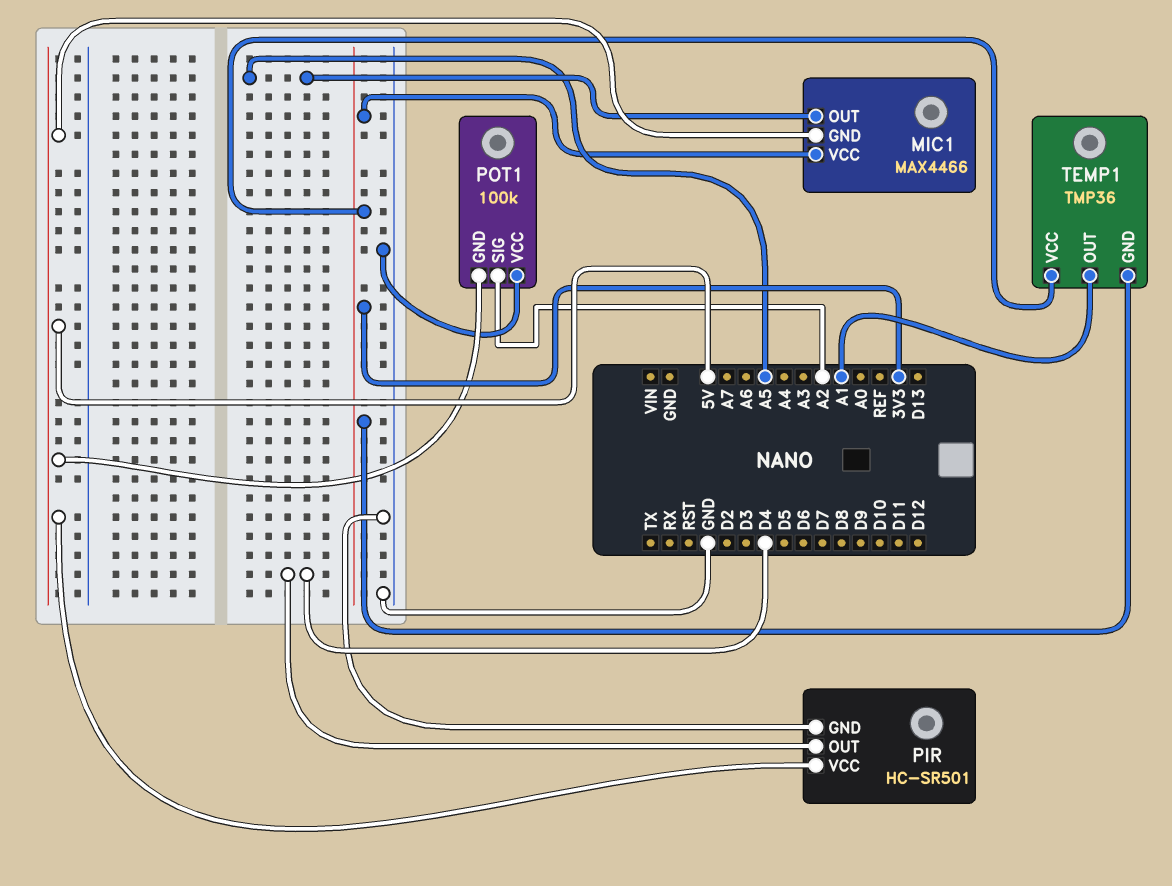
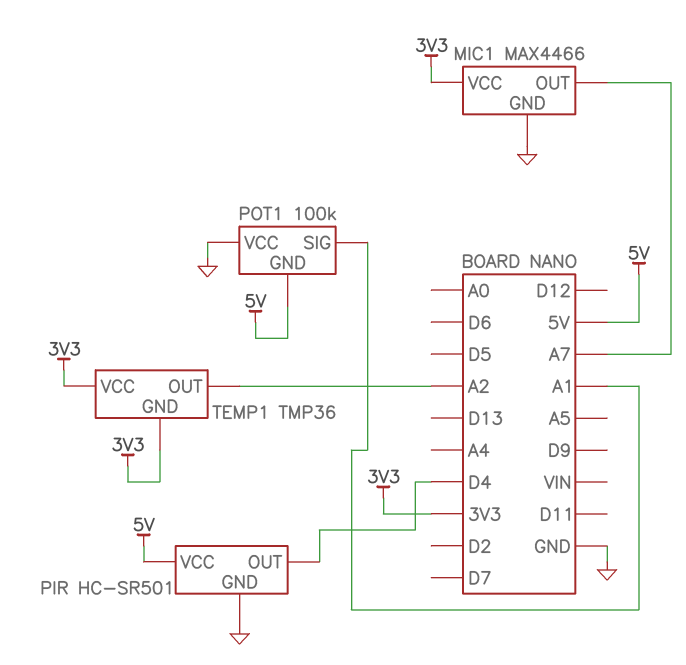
MIC1 pin GND: 5V -> GND
MIC1 pin OUT: A5 -> A7
POT1 pin SIG: A2 -> A1
TEMP1 pin OUT: A1 -> A2

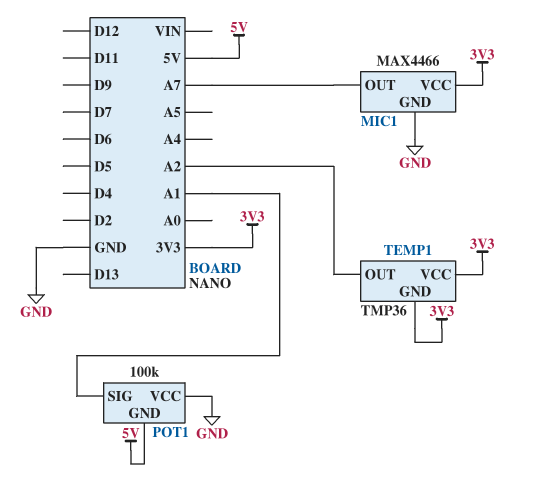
PIR: HC-SR501 -> none
PIR pin GND: GND -> none
PIR pin OUT: D4 -> none
PIR pin VCC: 5V -> none

